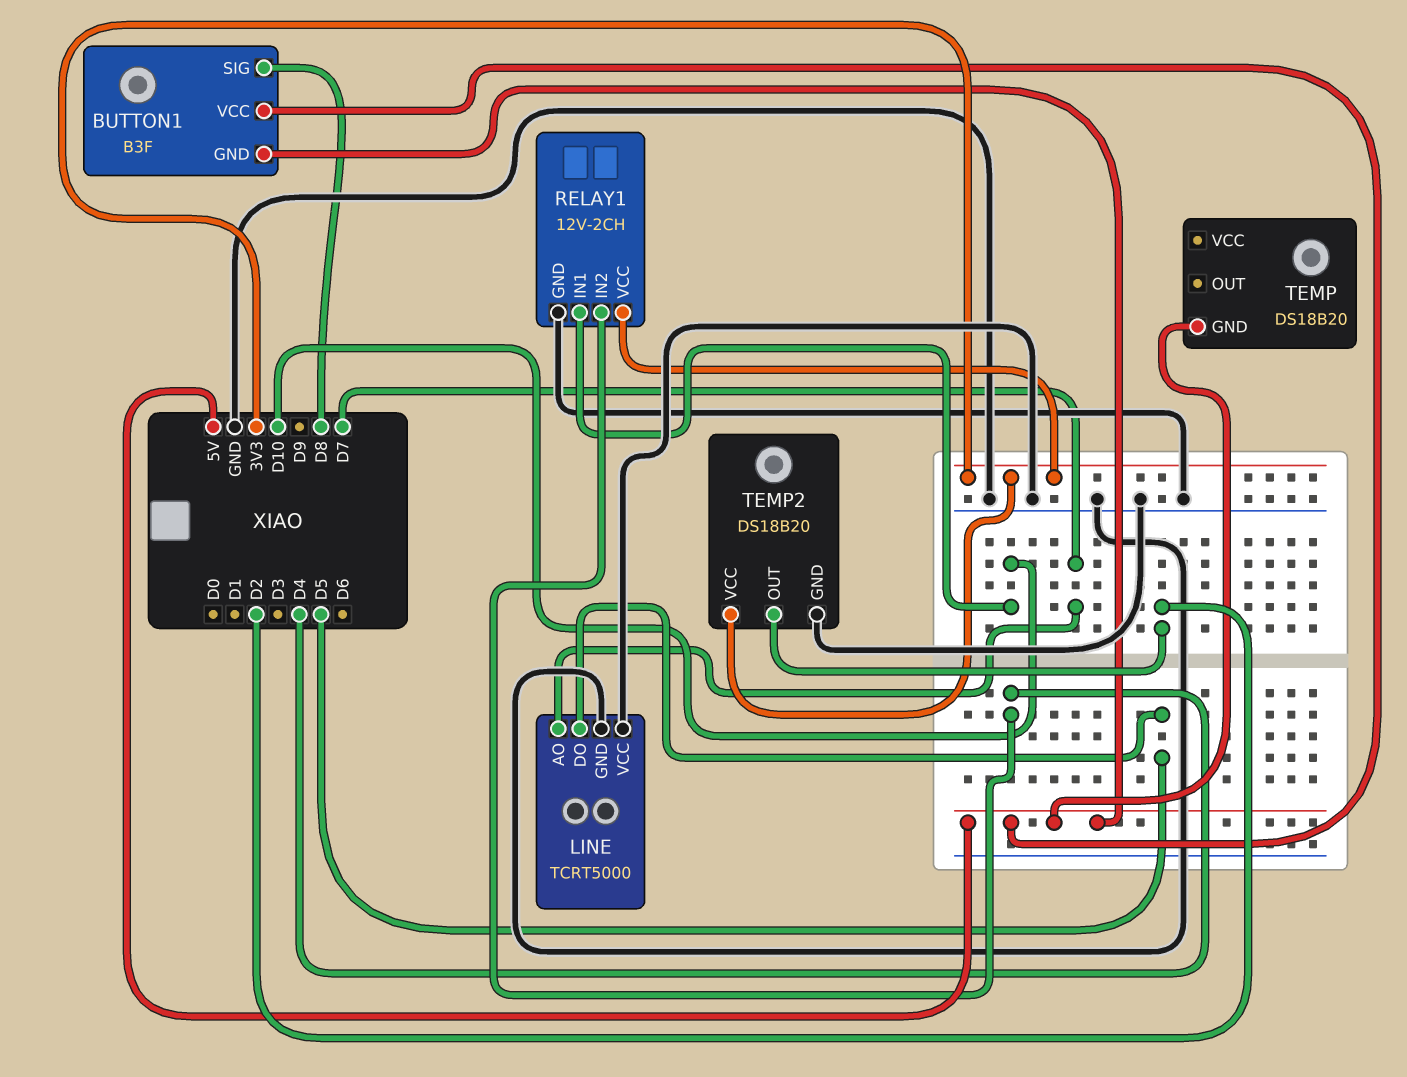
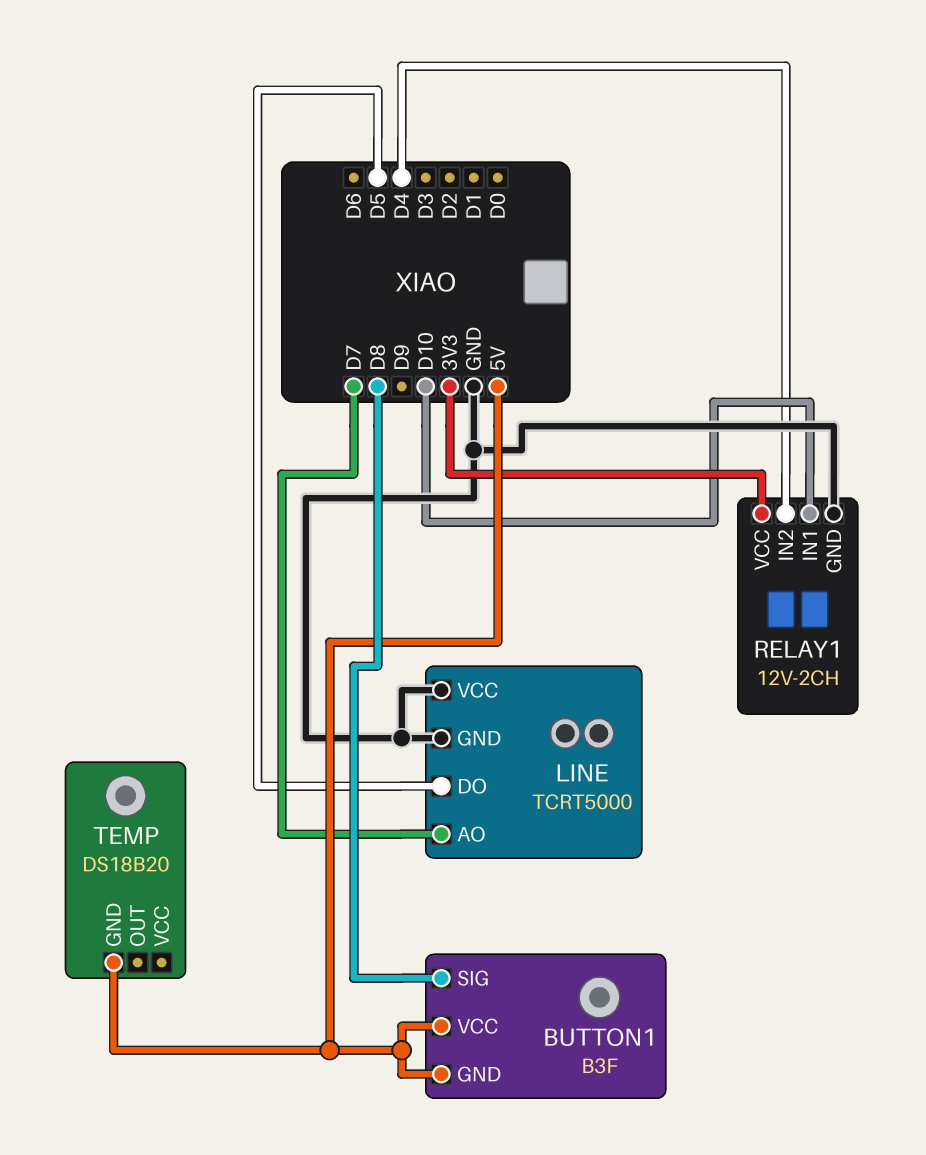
TEMP2: DS18B20 -> none
TEMP2 pin GND: GND -> none
TEMP2 pin OUT: D2 -> none
TEMP2 pin VCC: 3V3 -> none

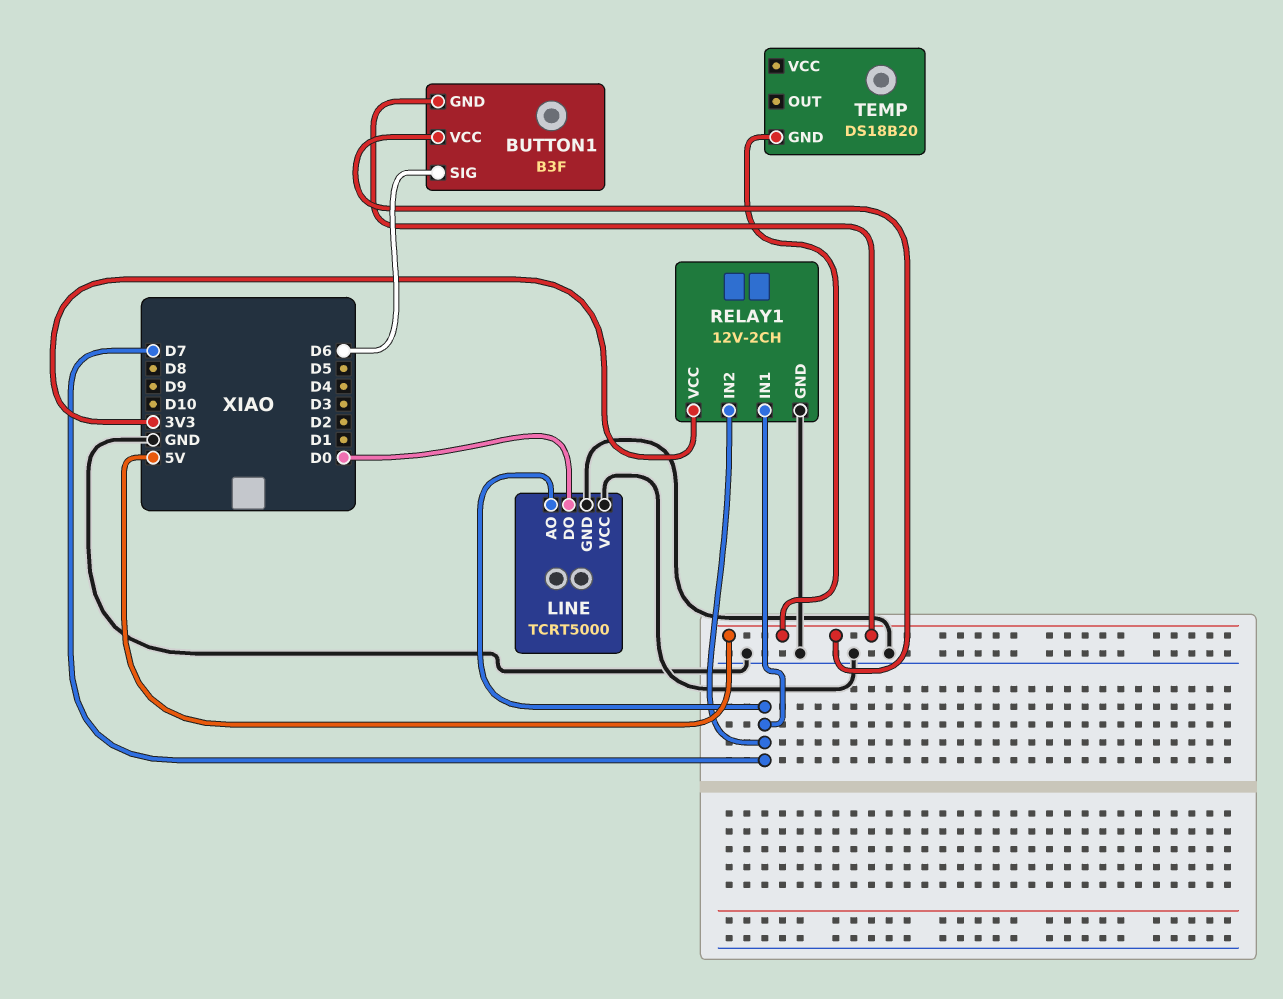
BUTTON1 pin SIG: D8 -> D6
LINE pin DO: D5 -> D0
RELAY1 pin IN1: D10 -> D7
RELAY1 pin IN2: D4 -> D7

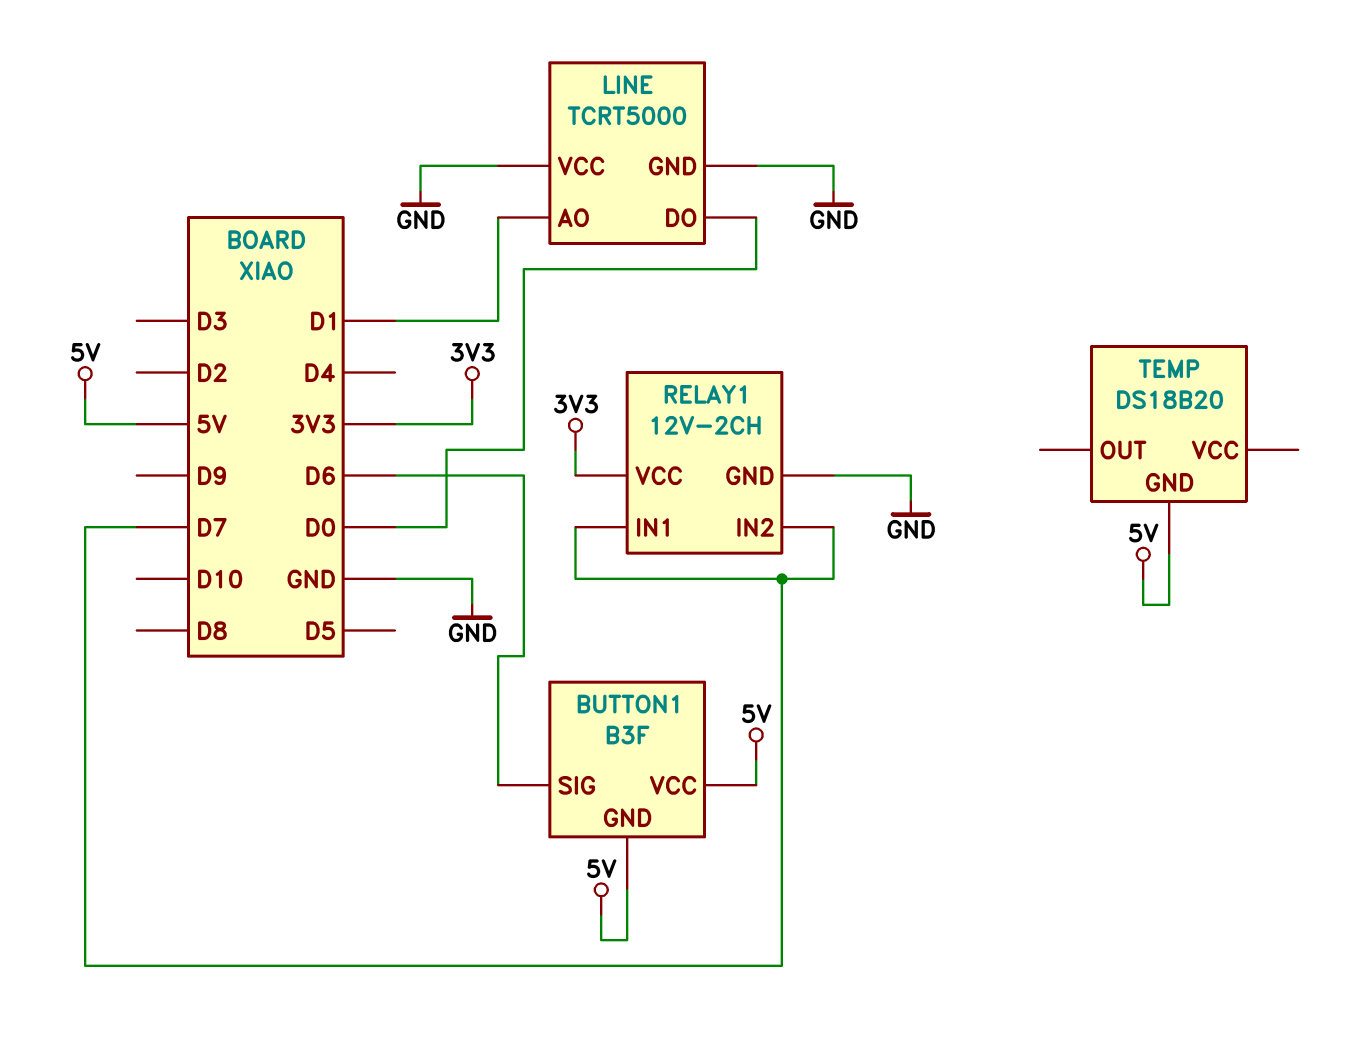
LINE pin AO: D7 -> D1

